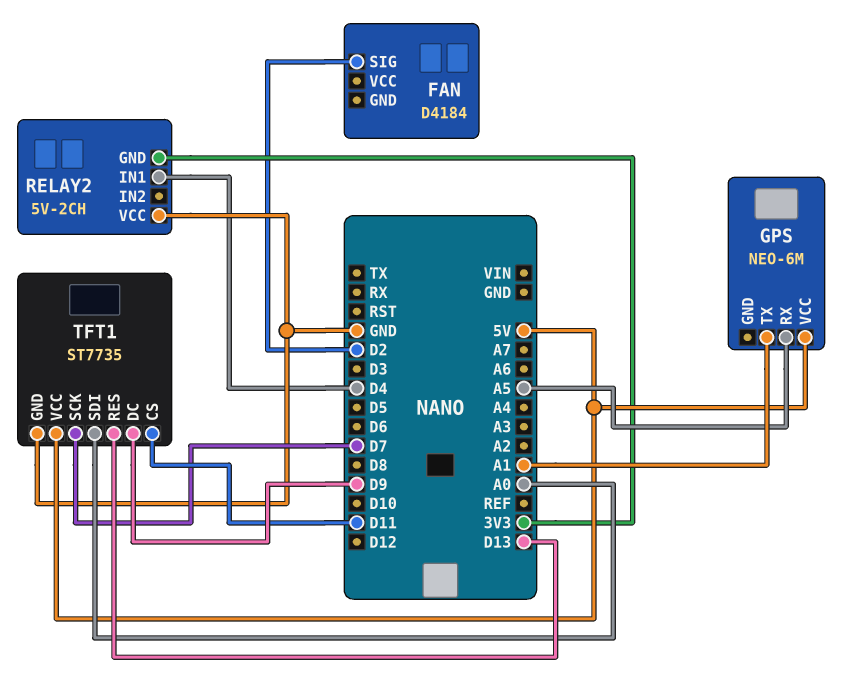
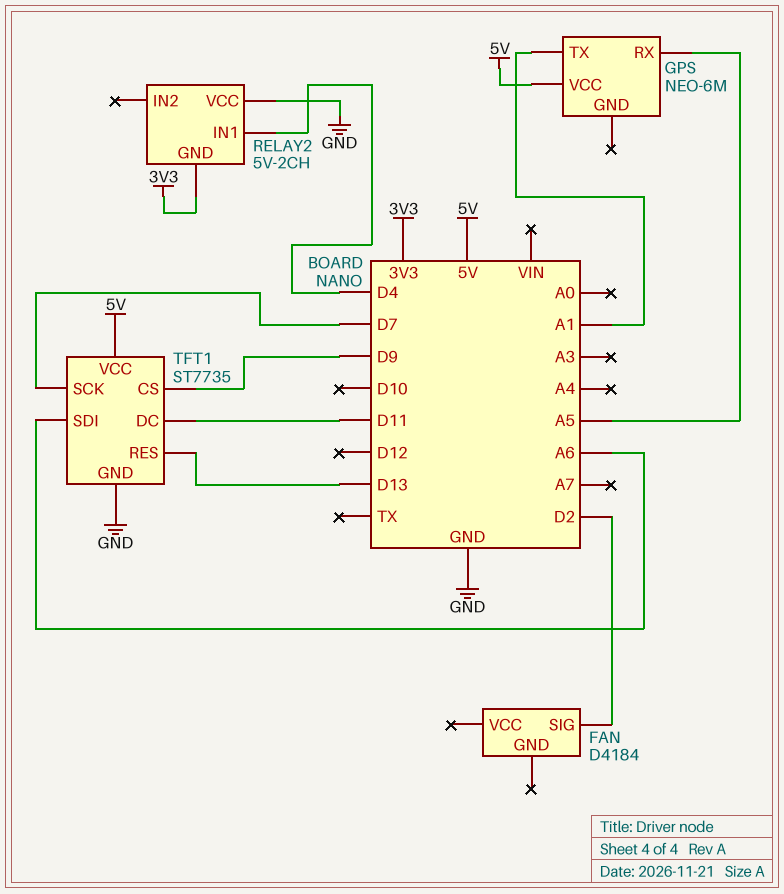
TFT1 pin CS: D11 -> D9
TFT1 pin DC: D9 -> D11
TFT1 pin SDI: A0 -> A6

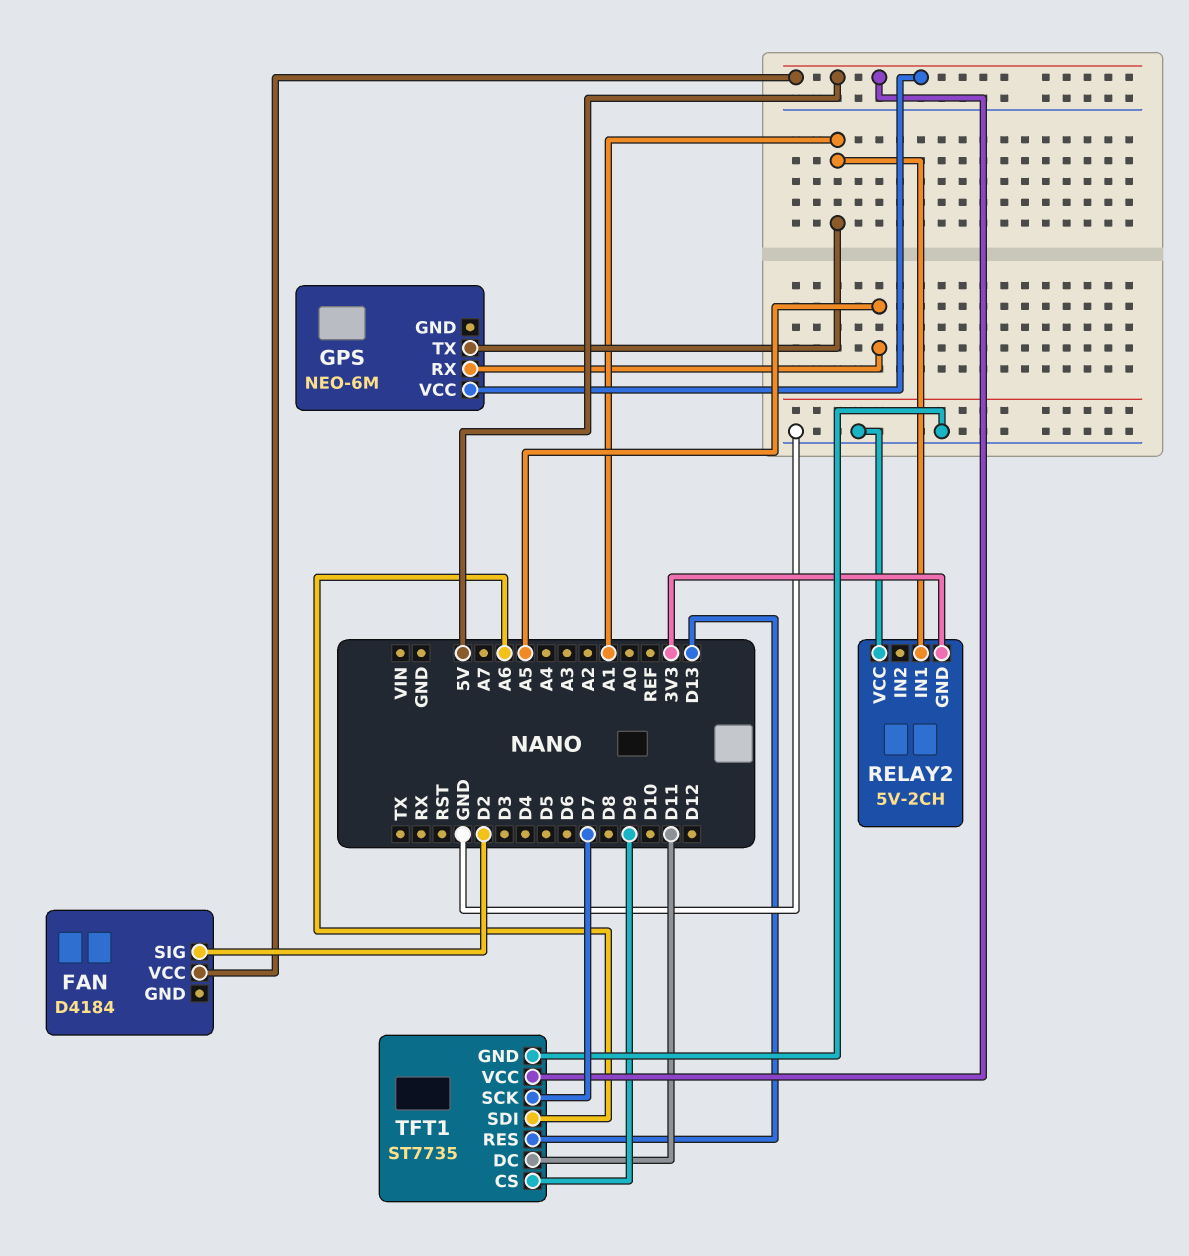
FAN pin VCC: none -> 5V
RELAY2 pin IN1: D4 -> A1

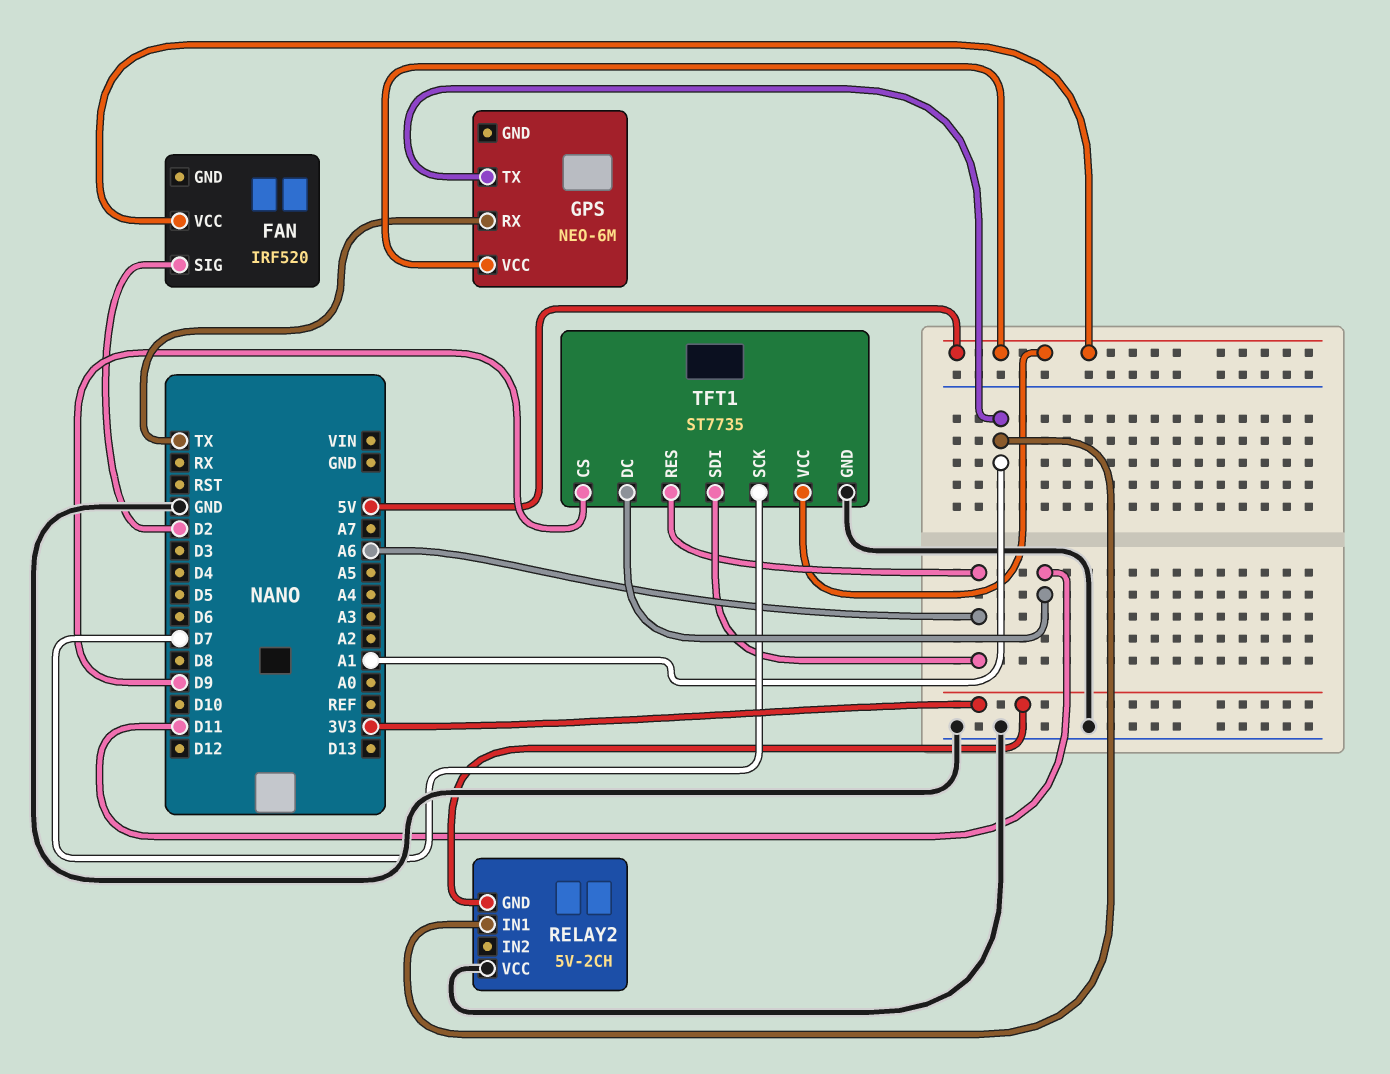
FAN: D4184 -> IRF520
GPS pin RX: A5 -> TX
TFT1 pin RES: D13 -> A6

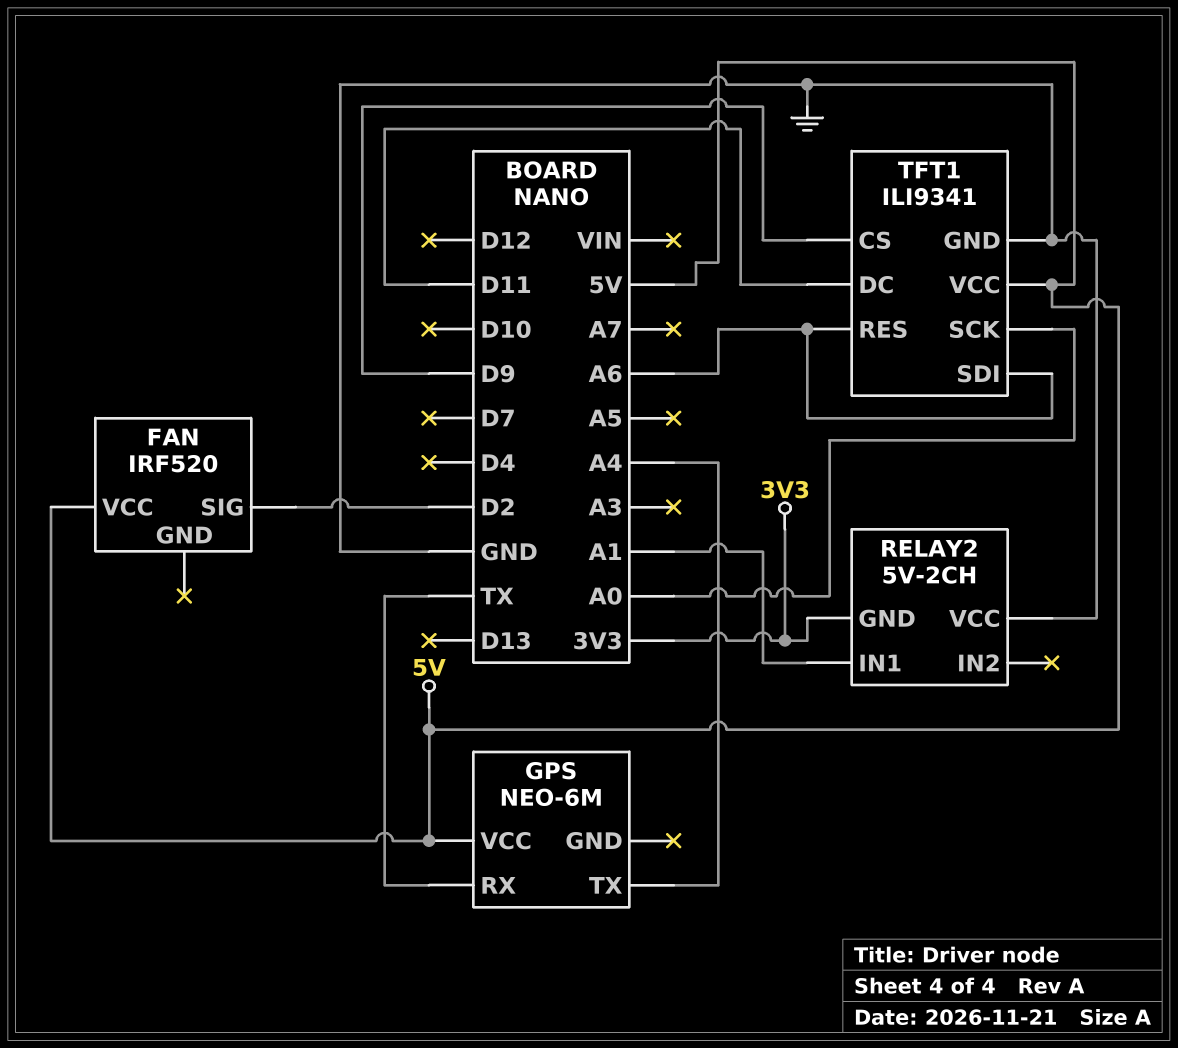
GPS pin TX: A1 -> A4
TFT1: ST7735 -> ILI9341
TFT1 pin SCK: D7 -> A0

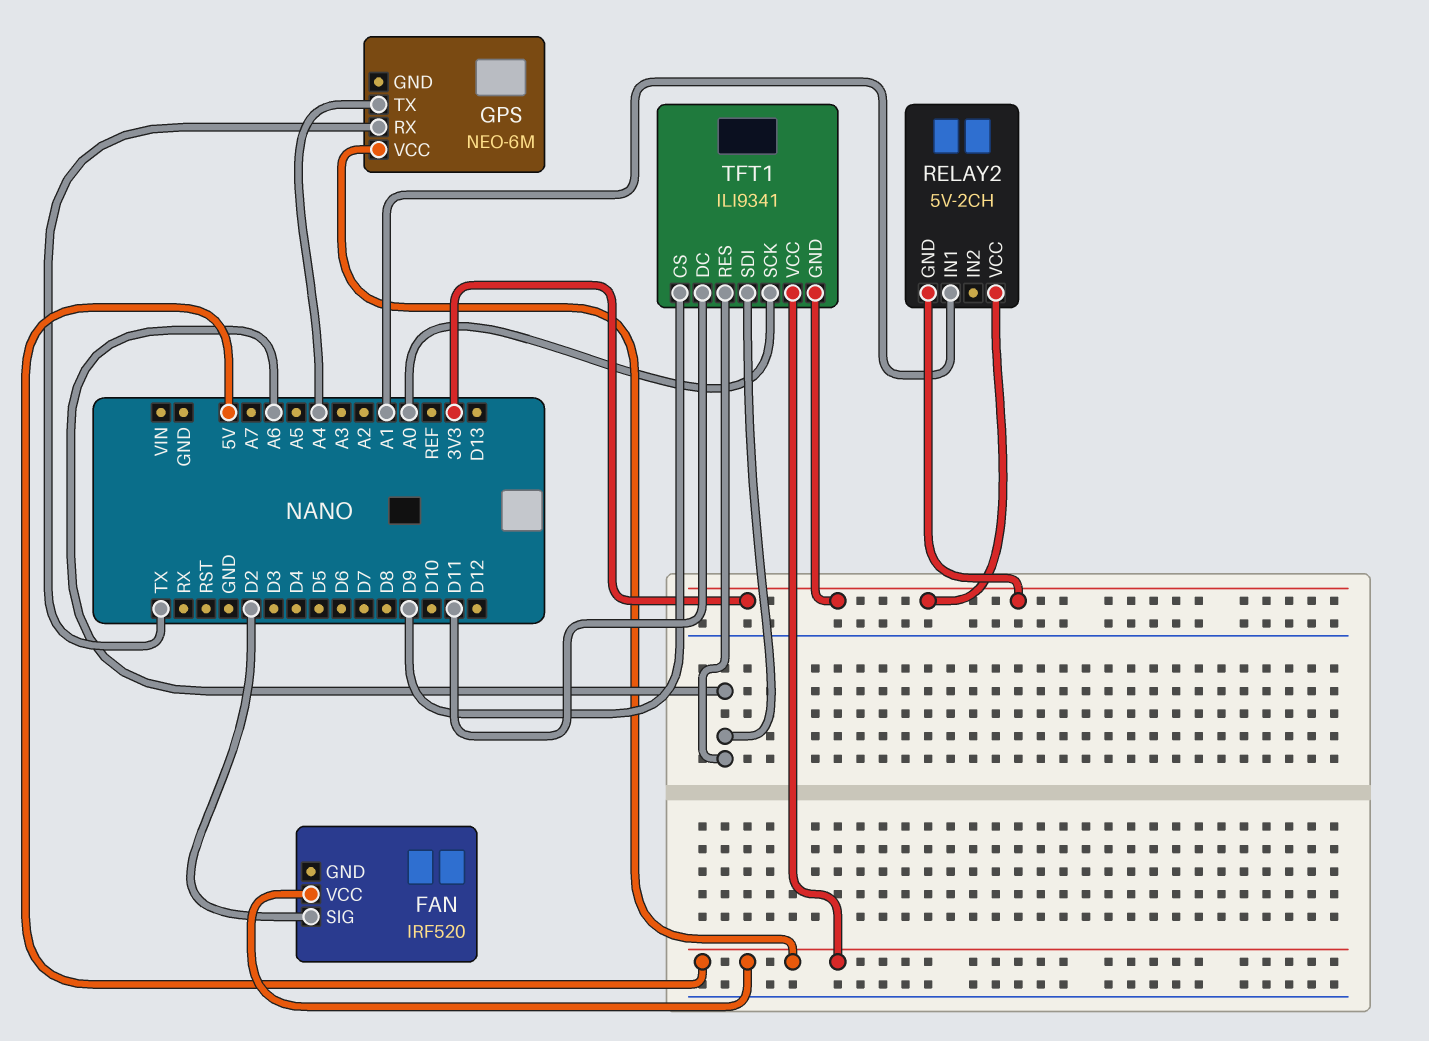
RELAY2 pin VCC: GND -> 3V3
TFT1 pin GND: GND -> 3V3

